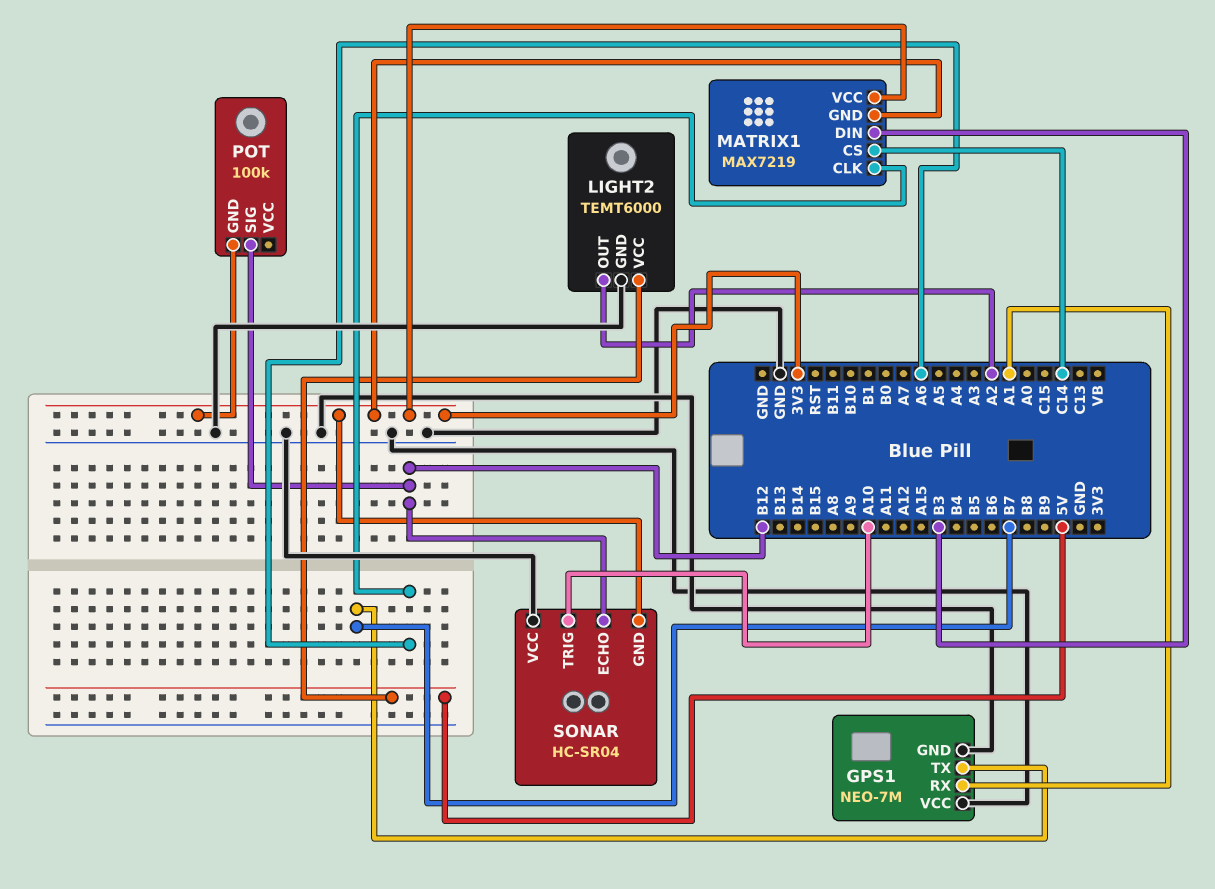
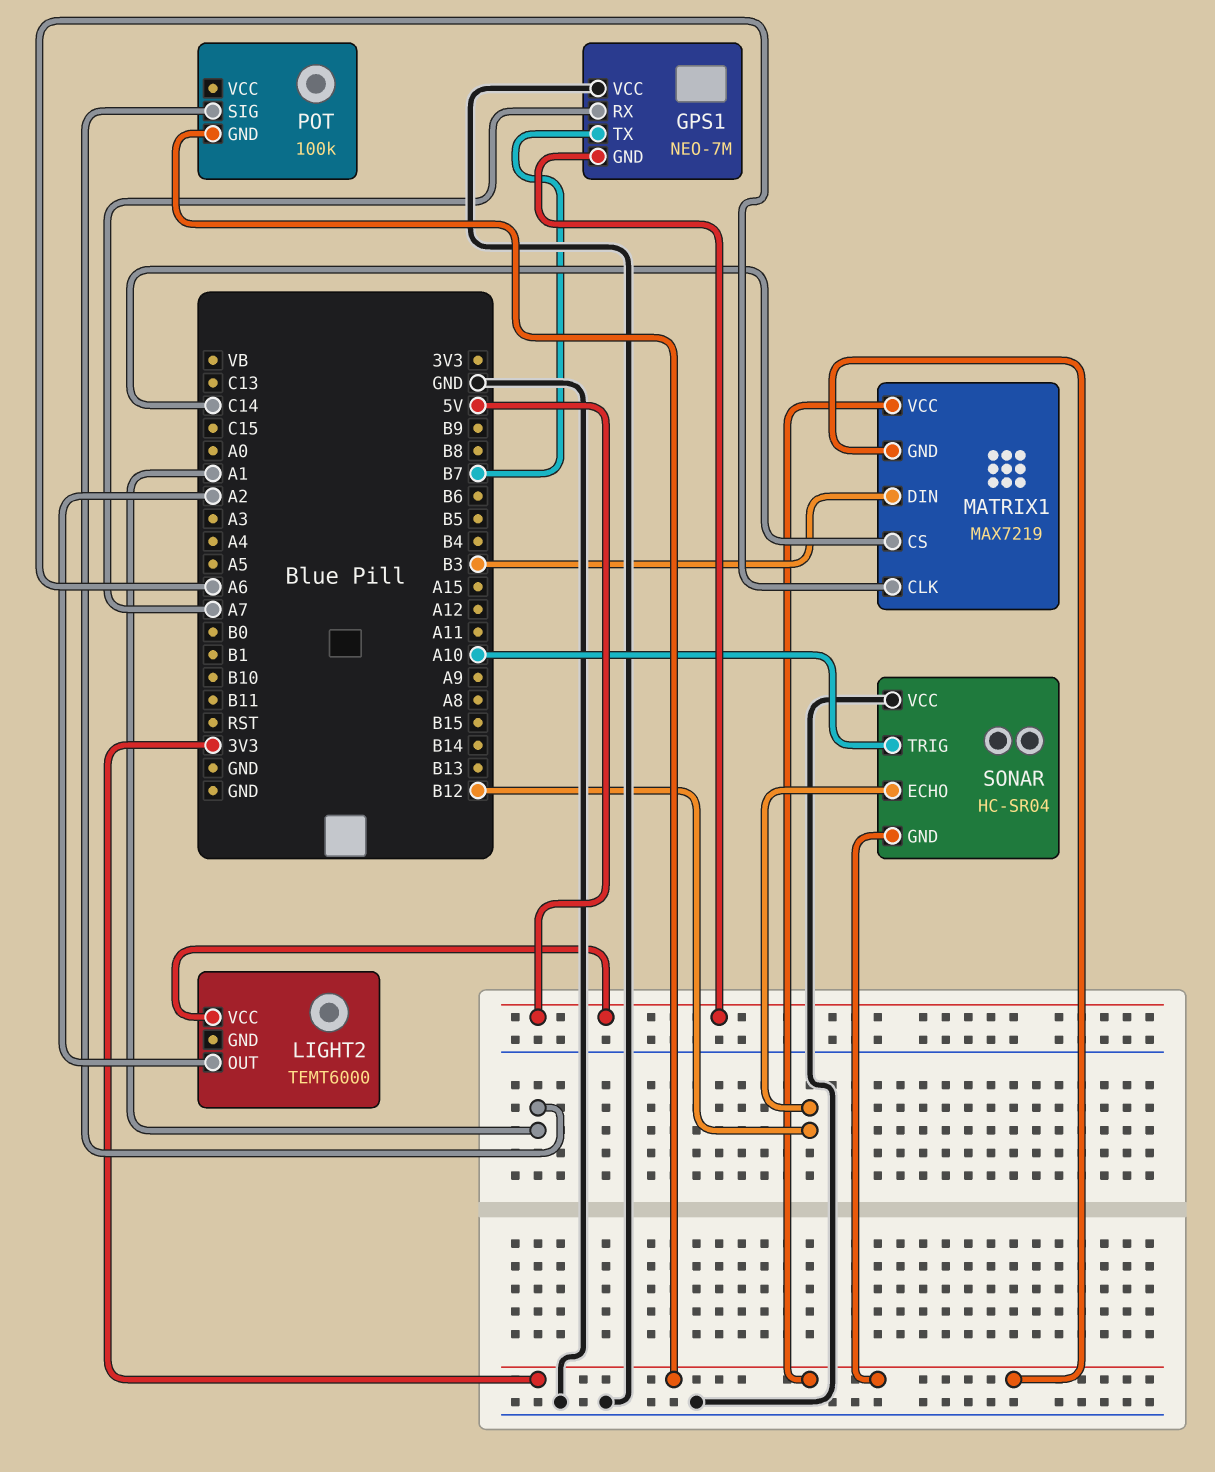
GPS1 pin GND: GND -> 5V
GPS1 pin RX: A1 -> A7
LIGHT2 pin GND: GND -> none
POT pin SIG: B12 -> A1

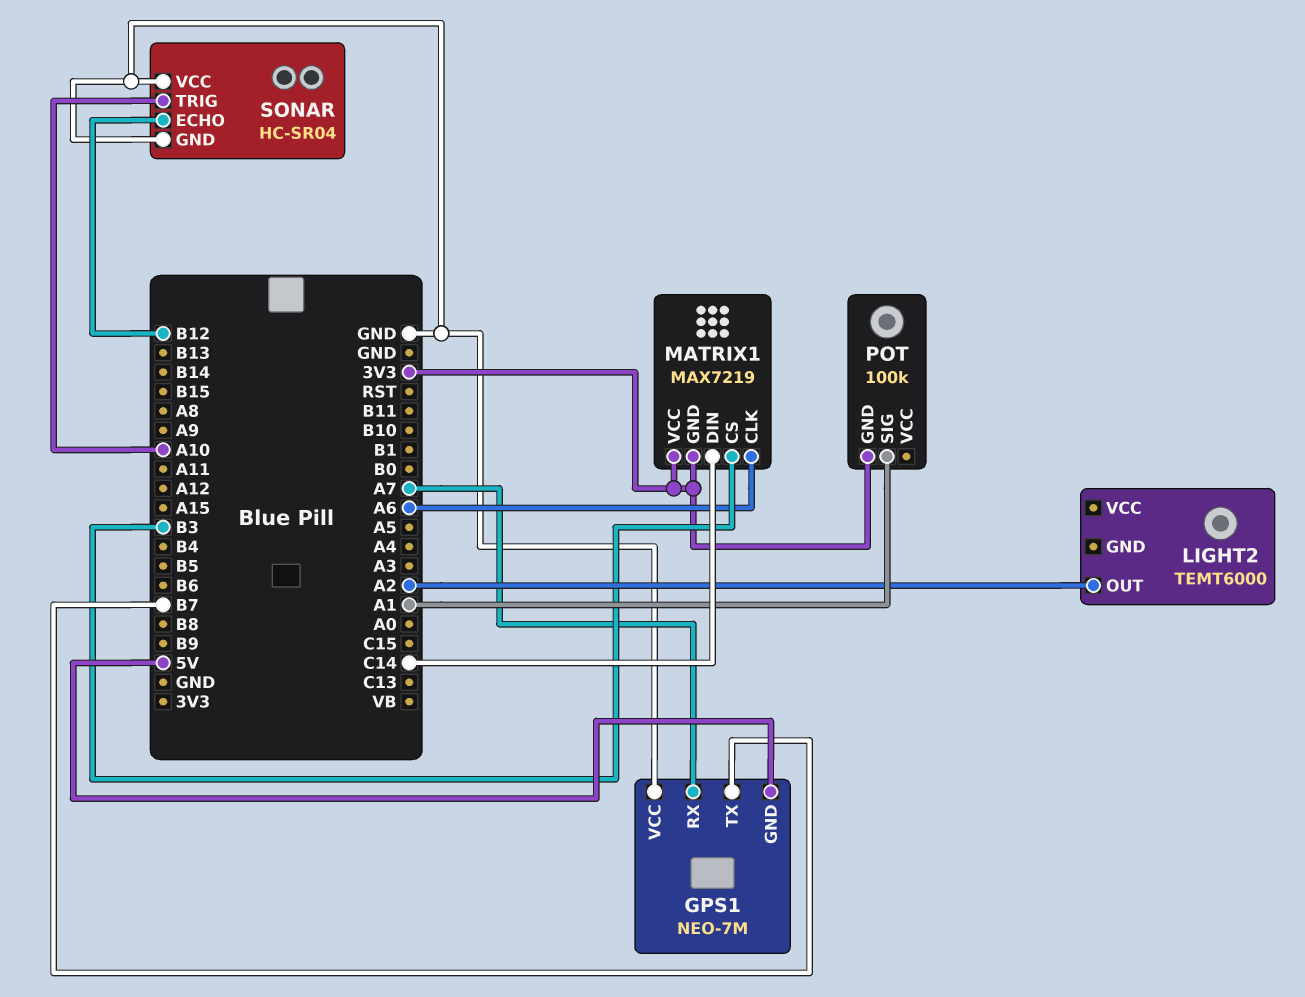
LIGHT2 pin VCC: 5V -> none
MATRIX1 pin CS: C14 -> B3
MATRIX1 pin DIN: B3 -> C14
SONAR pin GND: 3V3 -> GND

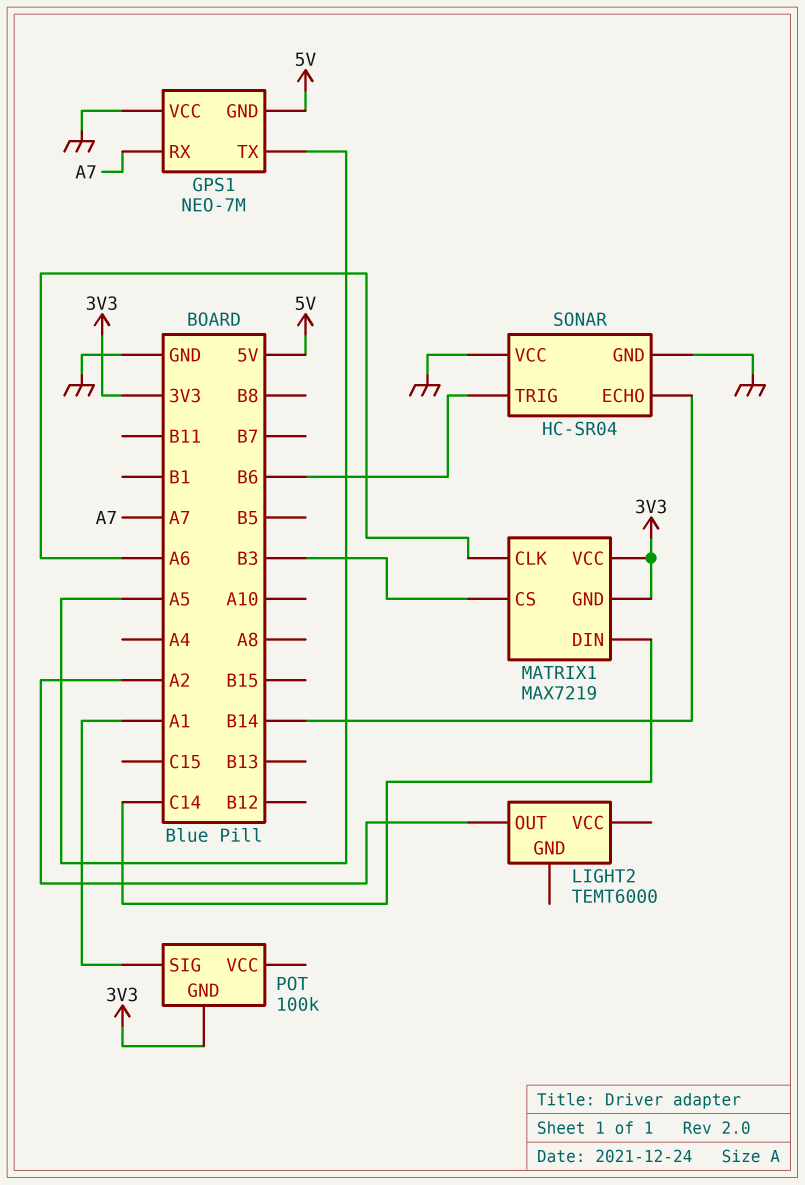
GPS1 pin TX: B7 -> A5
SONAR pin ECHO: B12 -> B14
SONAR pin TRIG: A10 -> B6

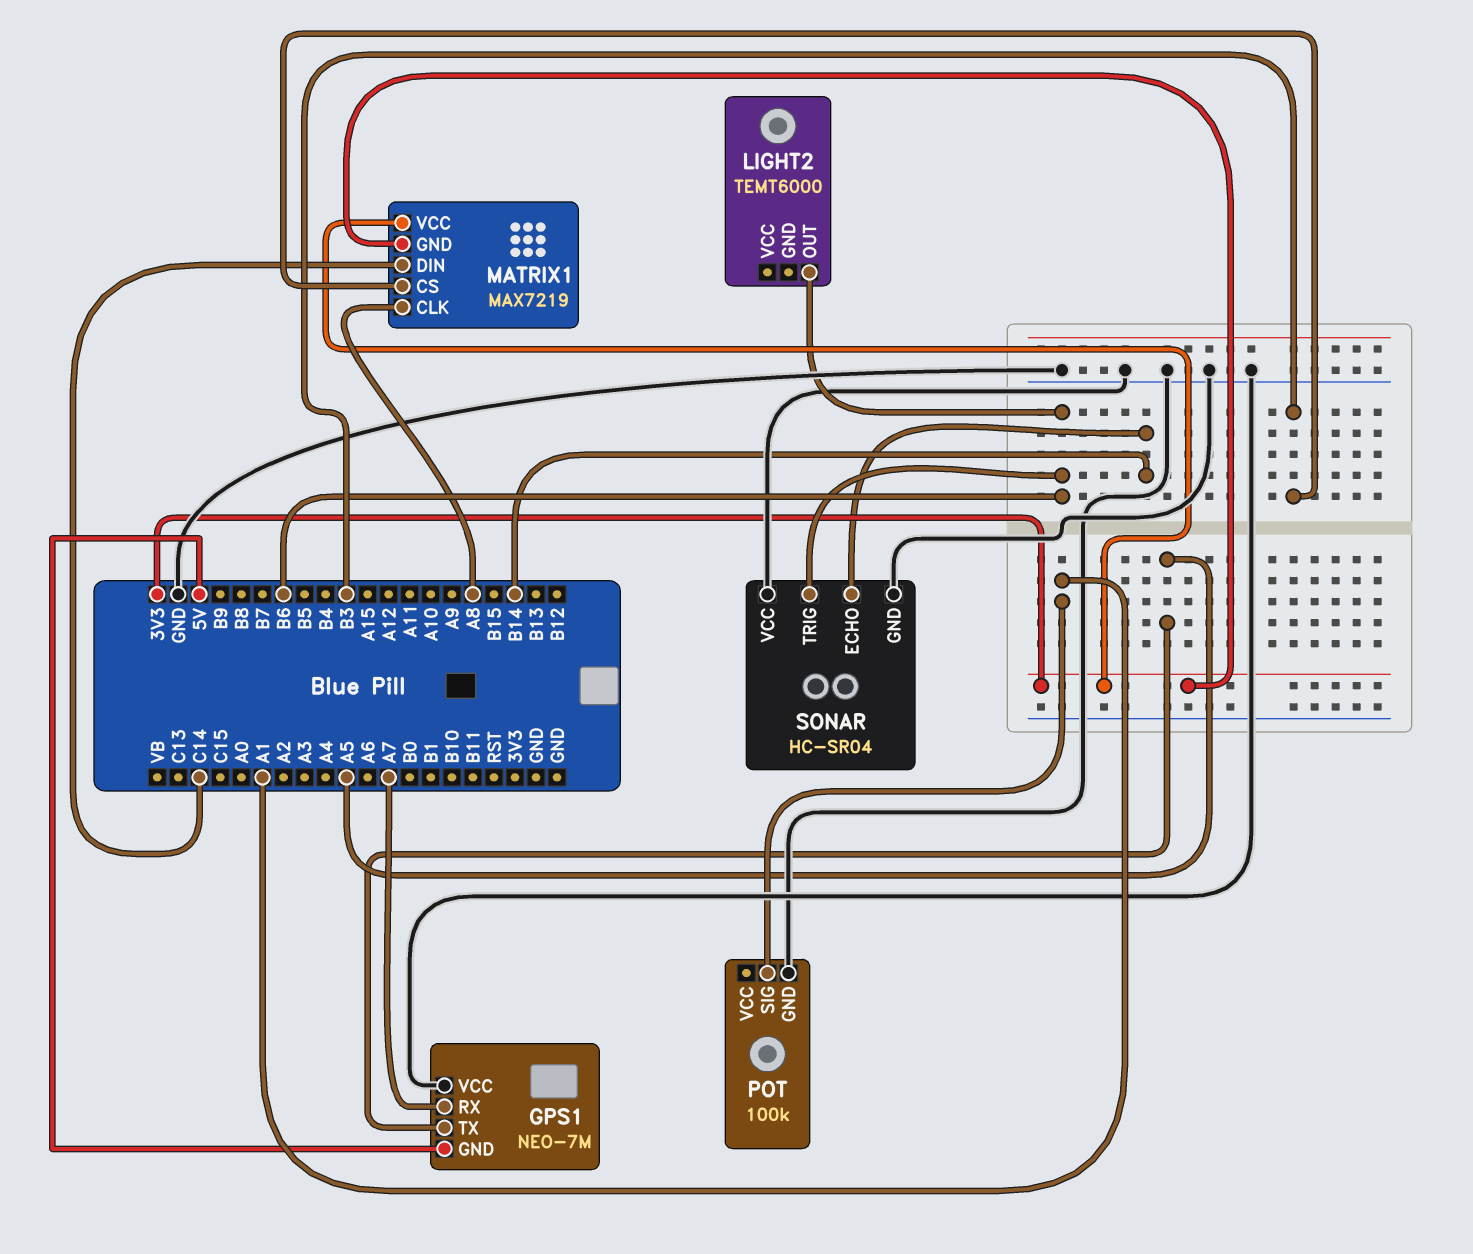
LIGHT2 pin OUT: A2 -> B6
MATRIX1 pin CLK: A6 -> A8
POT pin GND: 3V3 -> GND

